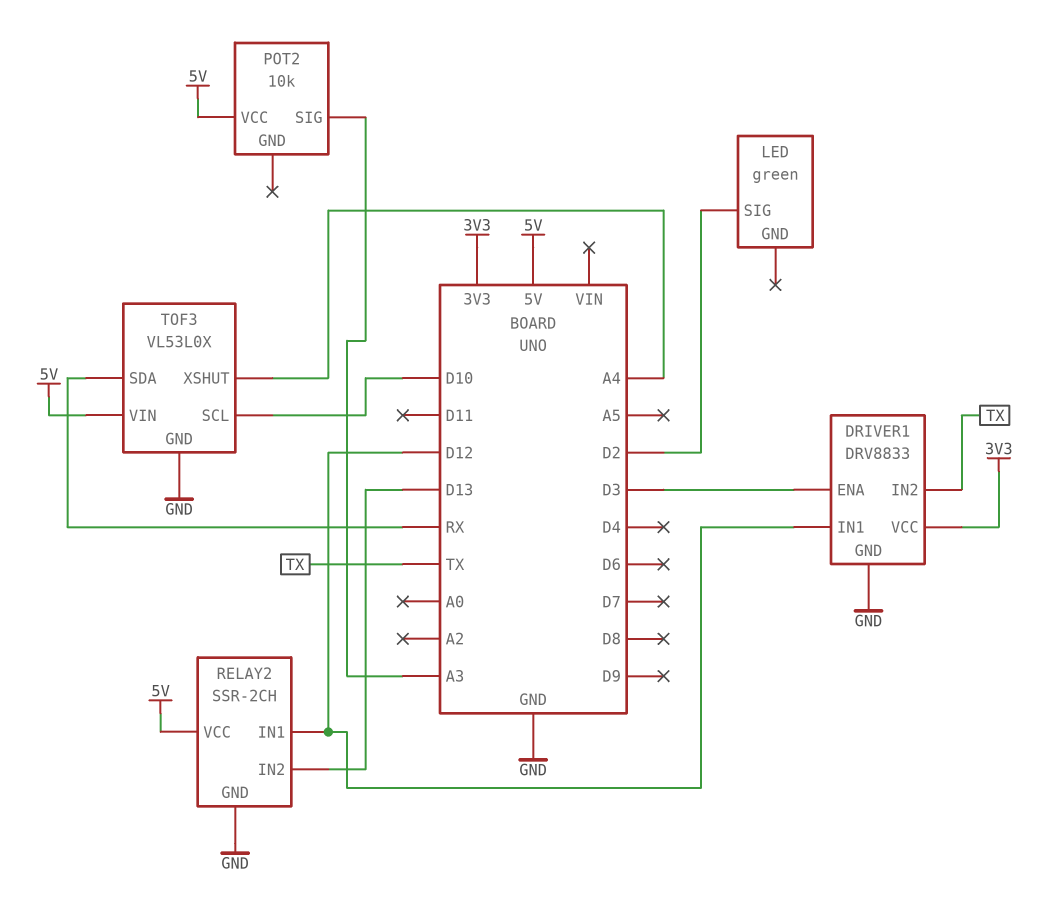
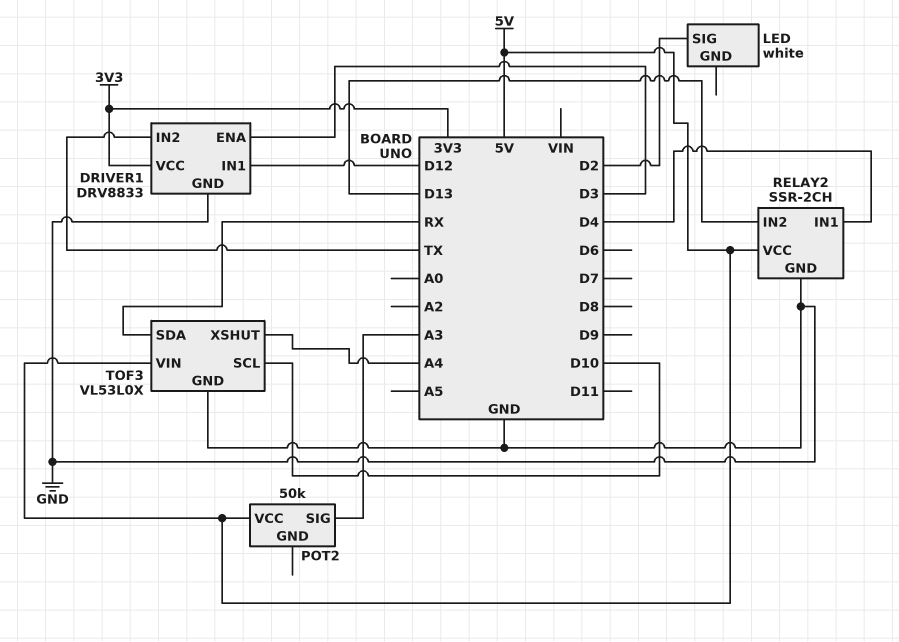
LED: green -> white
POT2: 10k -> 50k
RELAY2 pin IN1: D12 -> D4

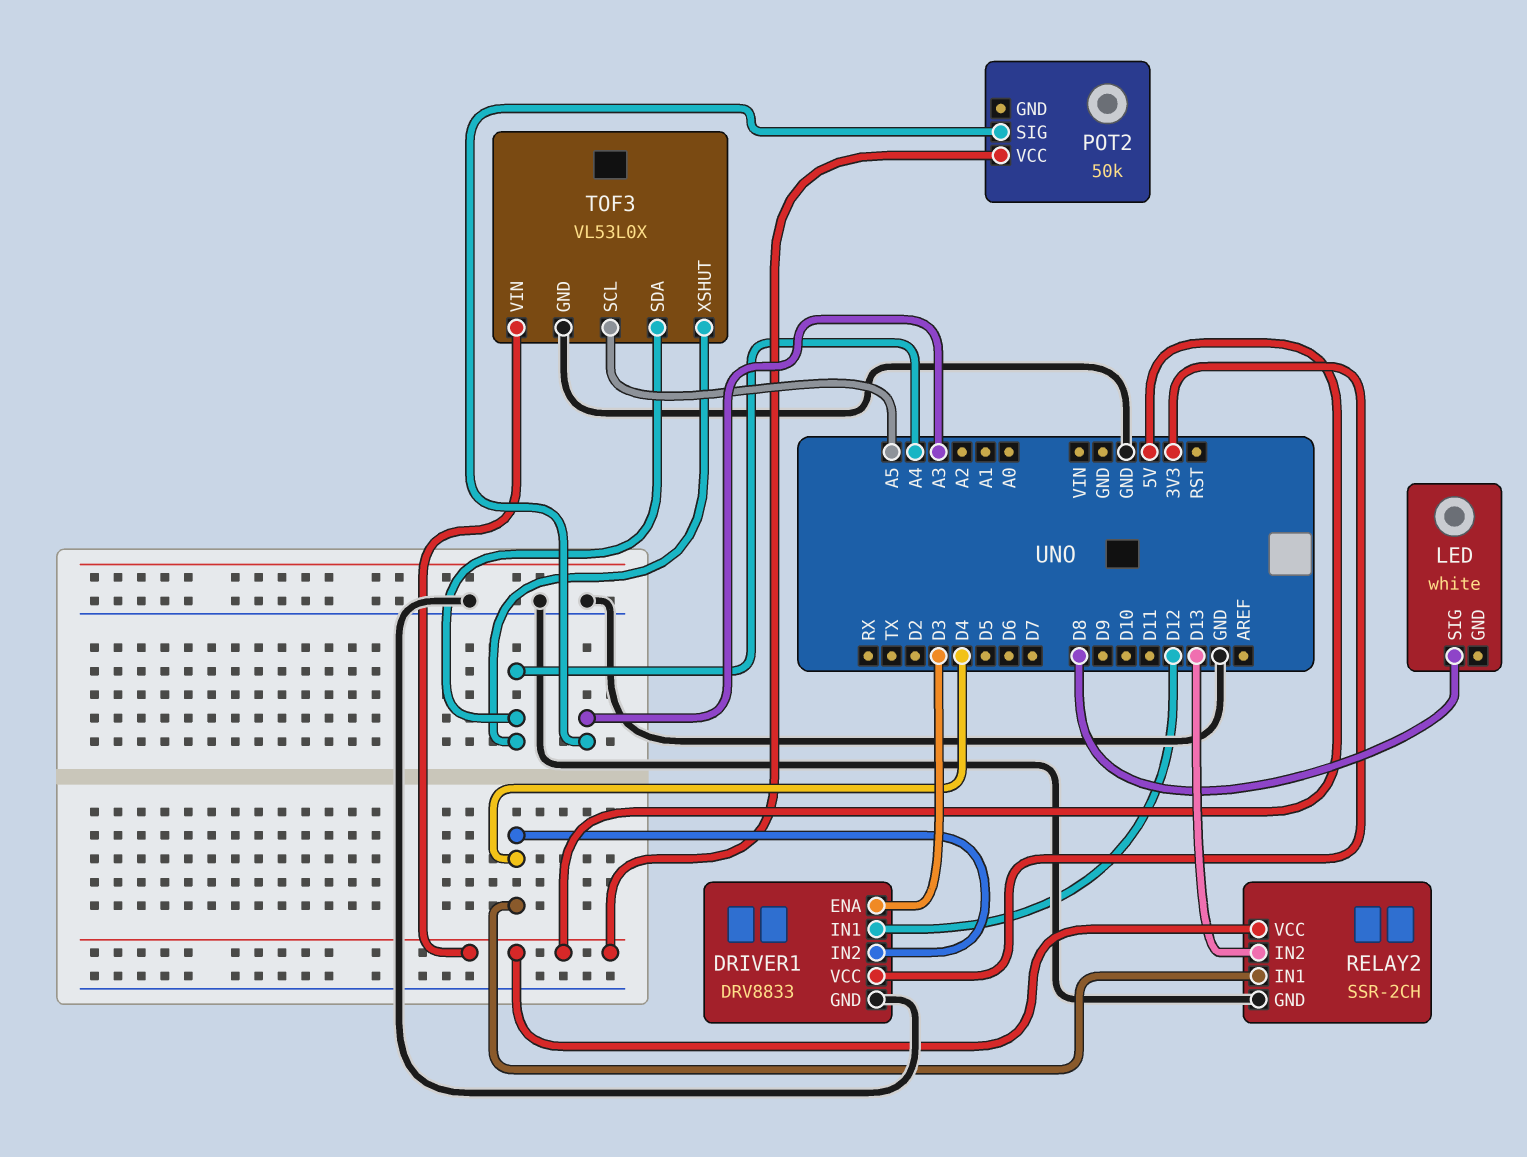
DRIVER1 pin IN2: TX -> D4
LED pin SIG: D2 -> D8
TOF3 pin SCL: D10 -> A5
TOF3 pin SDA: RX -> A4

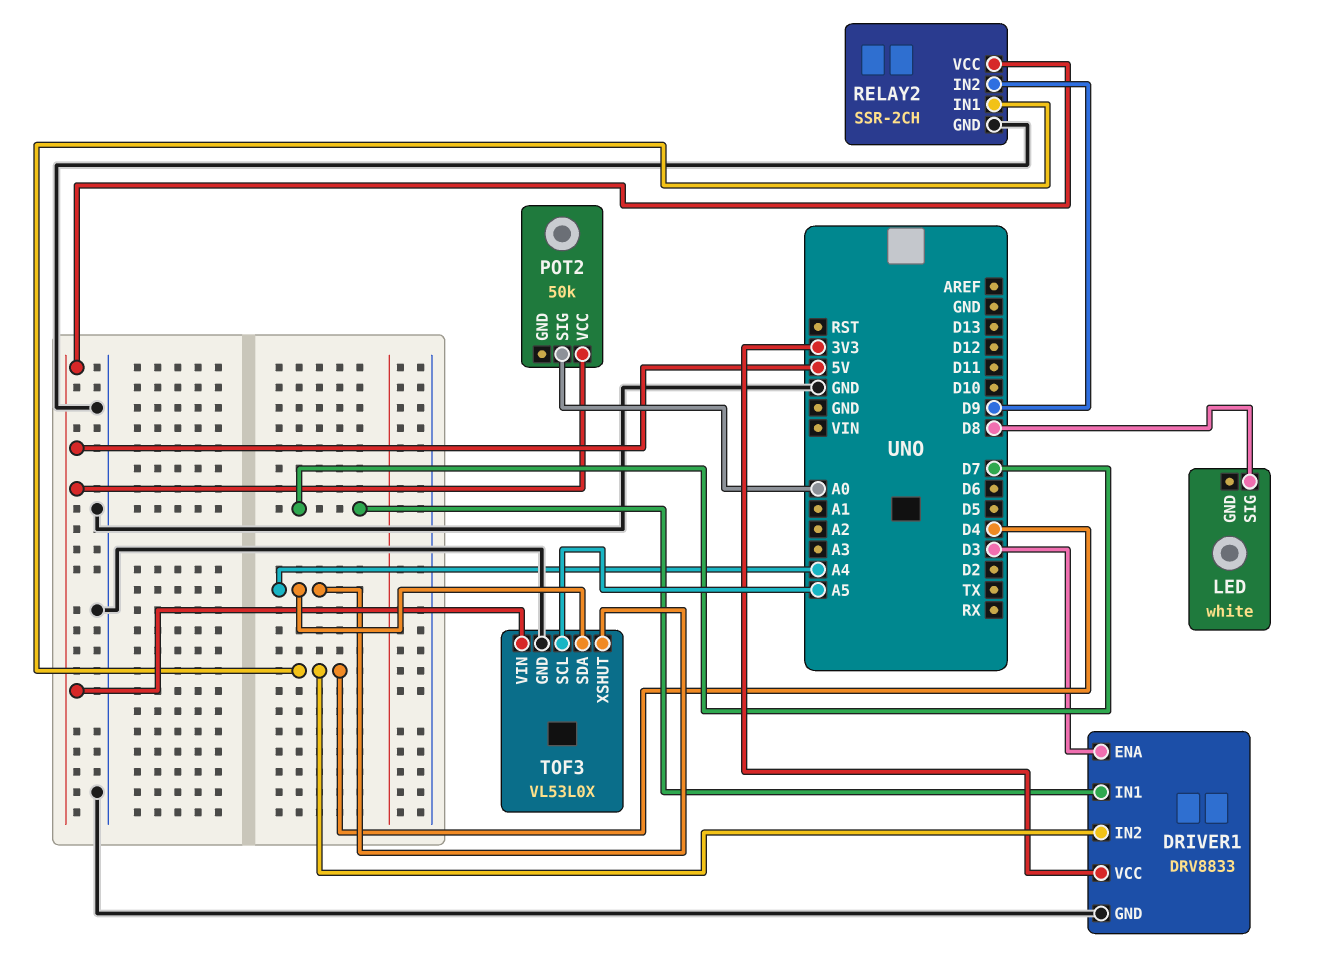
DRIVER1 pin IN1: D12 -> D7
POT2 pin SIG: A3 -> A0
RELAY2 pin IN2: D13 -> D9

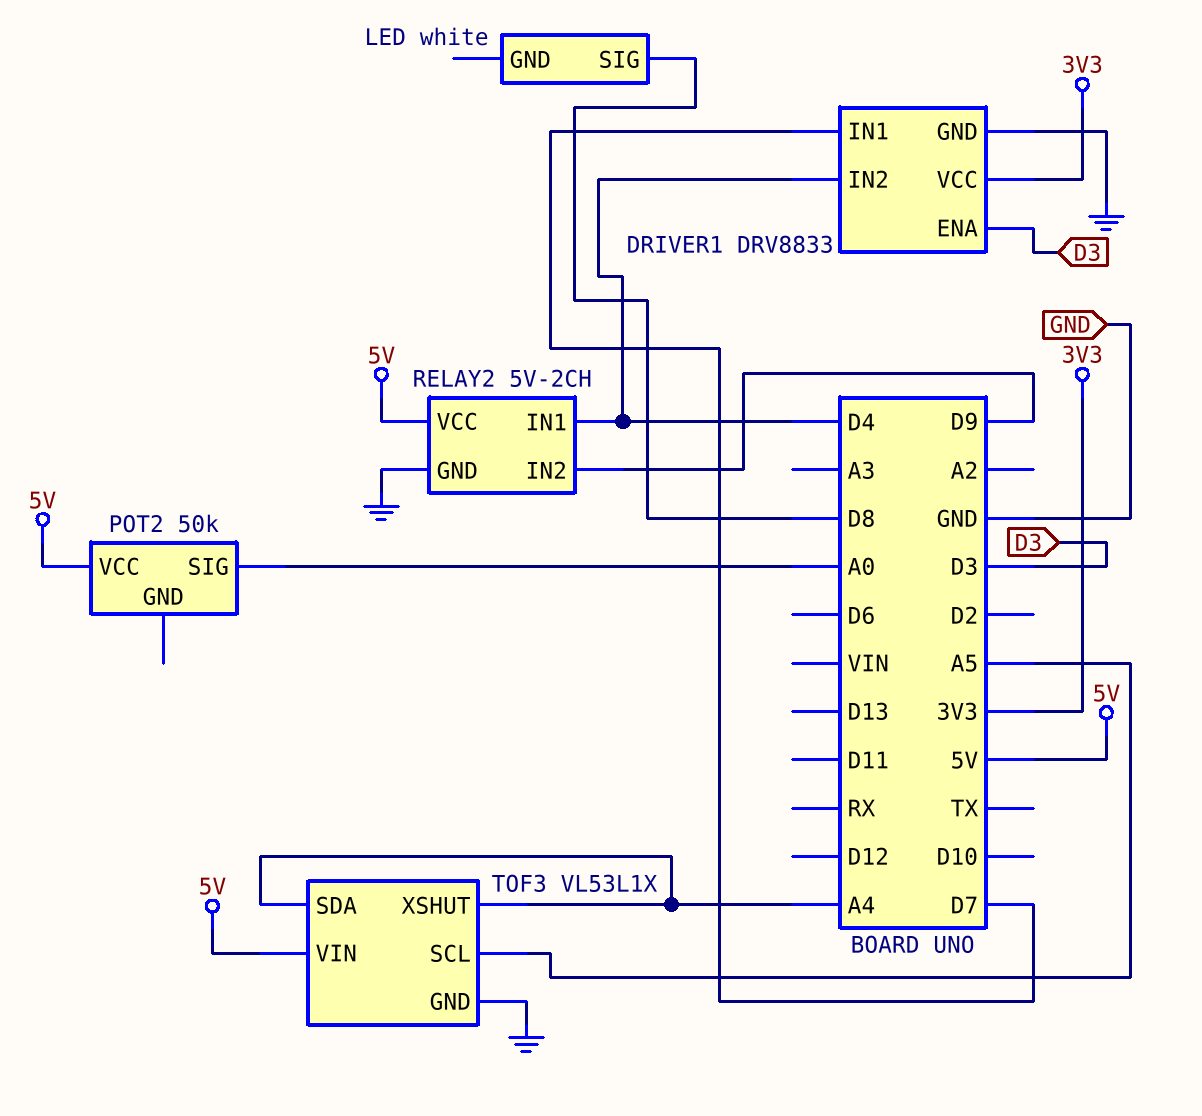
RELAY2: SSR-2CH -> 5V-2CH
TOF3: VL53L0X -> VL53L1X

